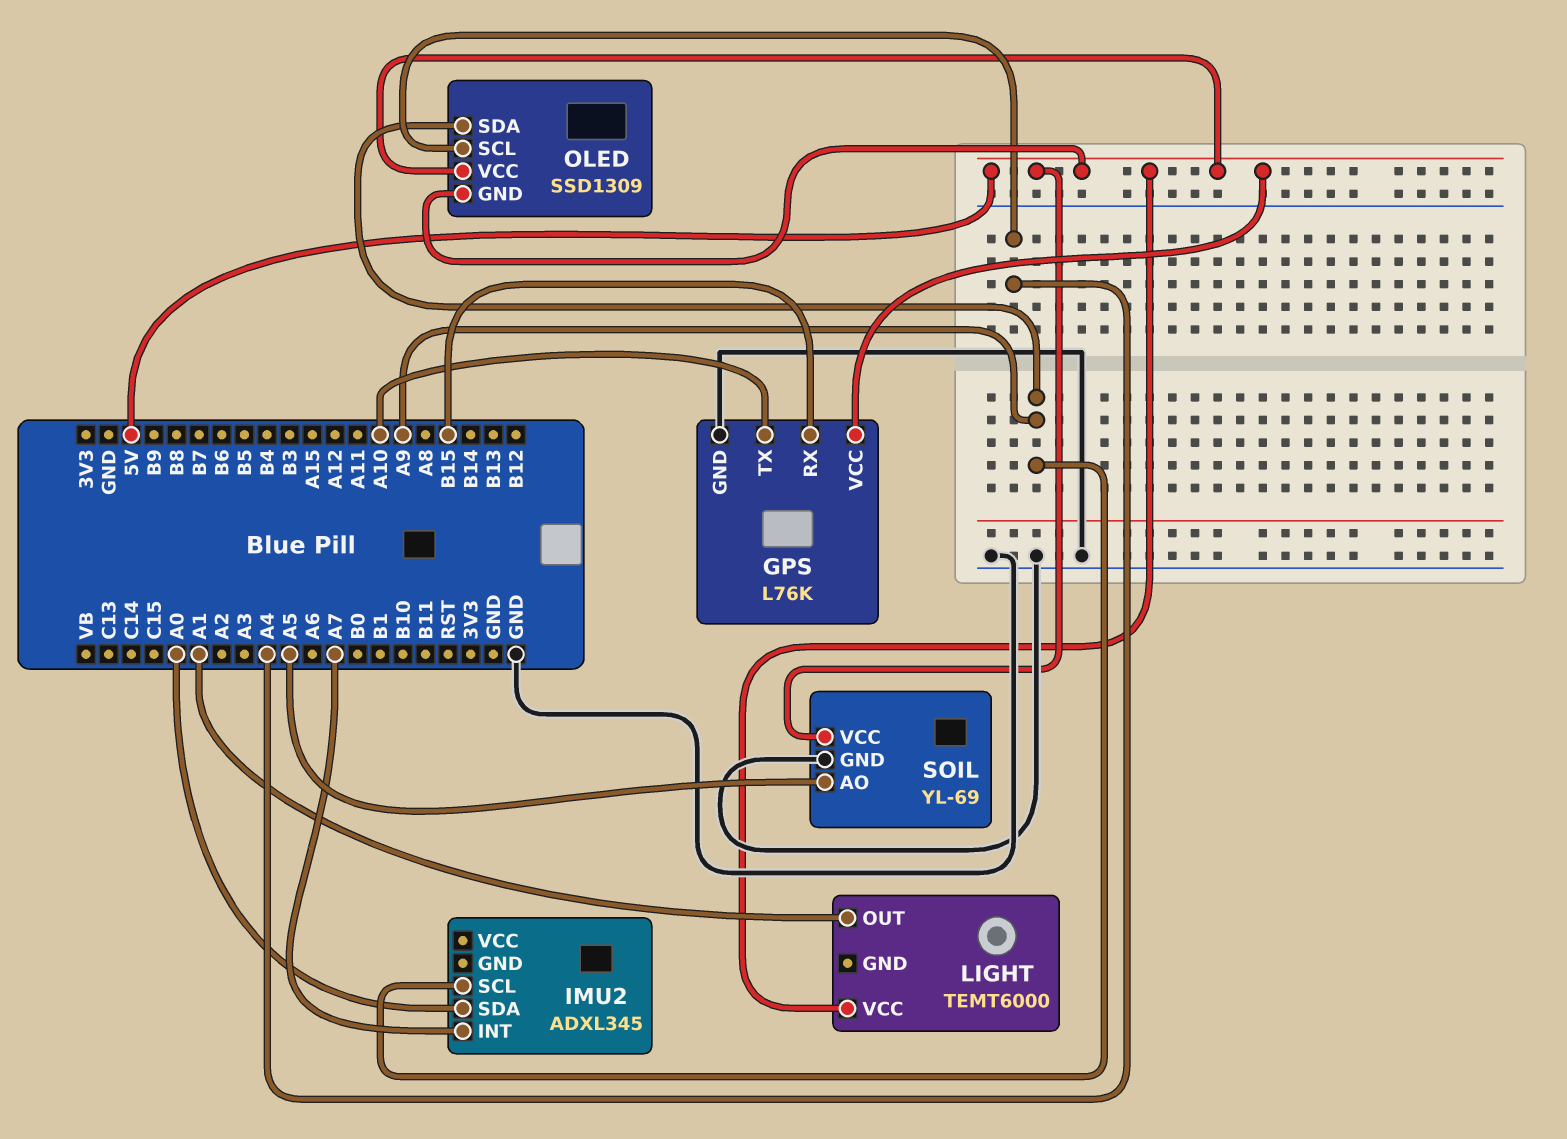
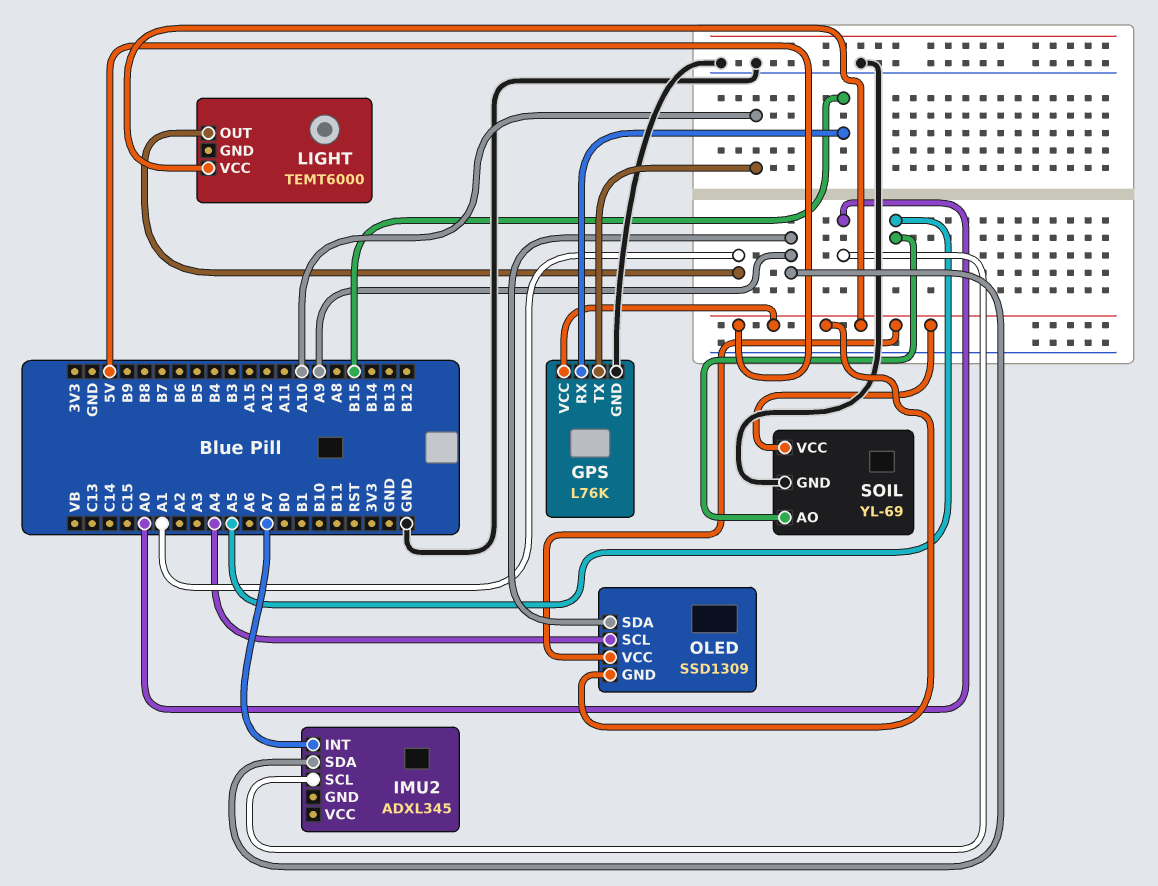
IMU2 pin SCL: A9 -> A0
IMU2 pin SDA: A0 -> A9

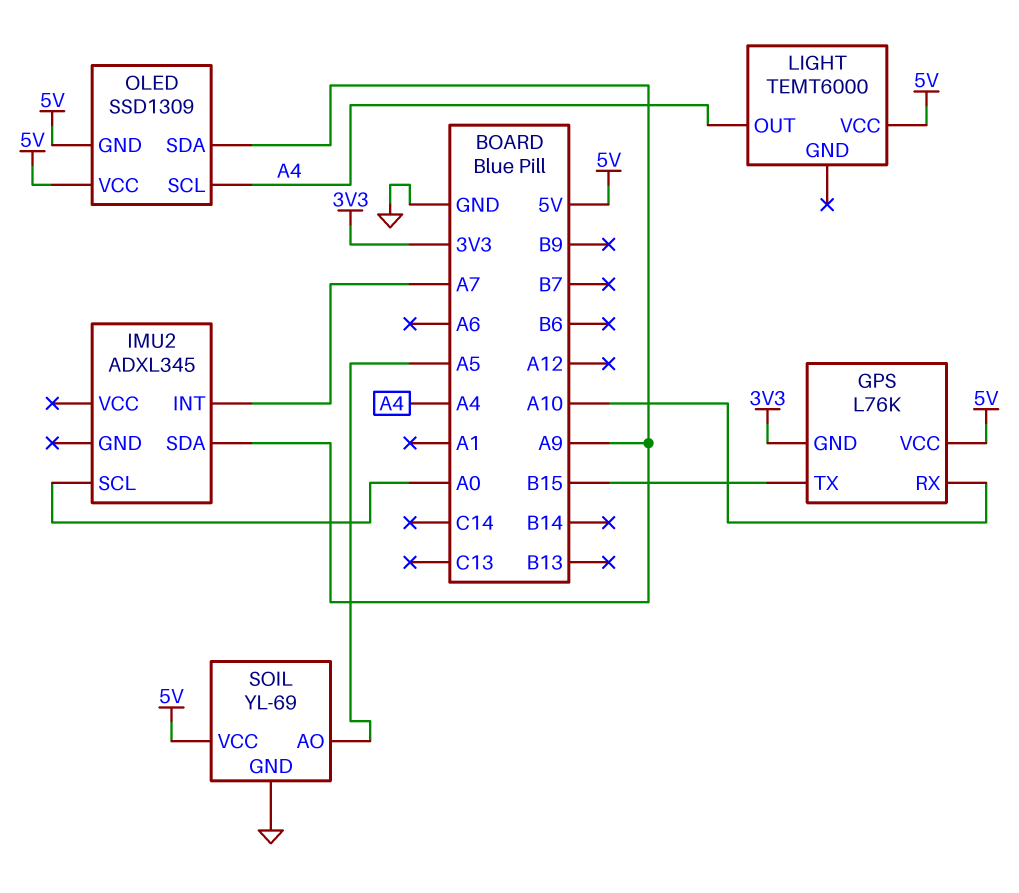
GPS pin GND: GND -> 3V3
GPS pin RX: B15 -> A10
GPS pin TX: A10 -> B15
LIGHT pin OUT: A1 -> A4

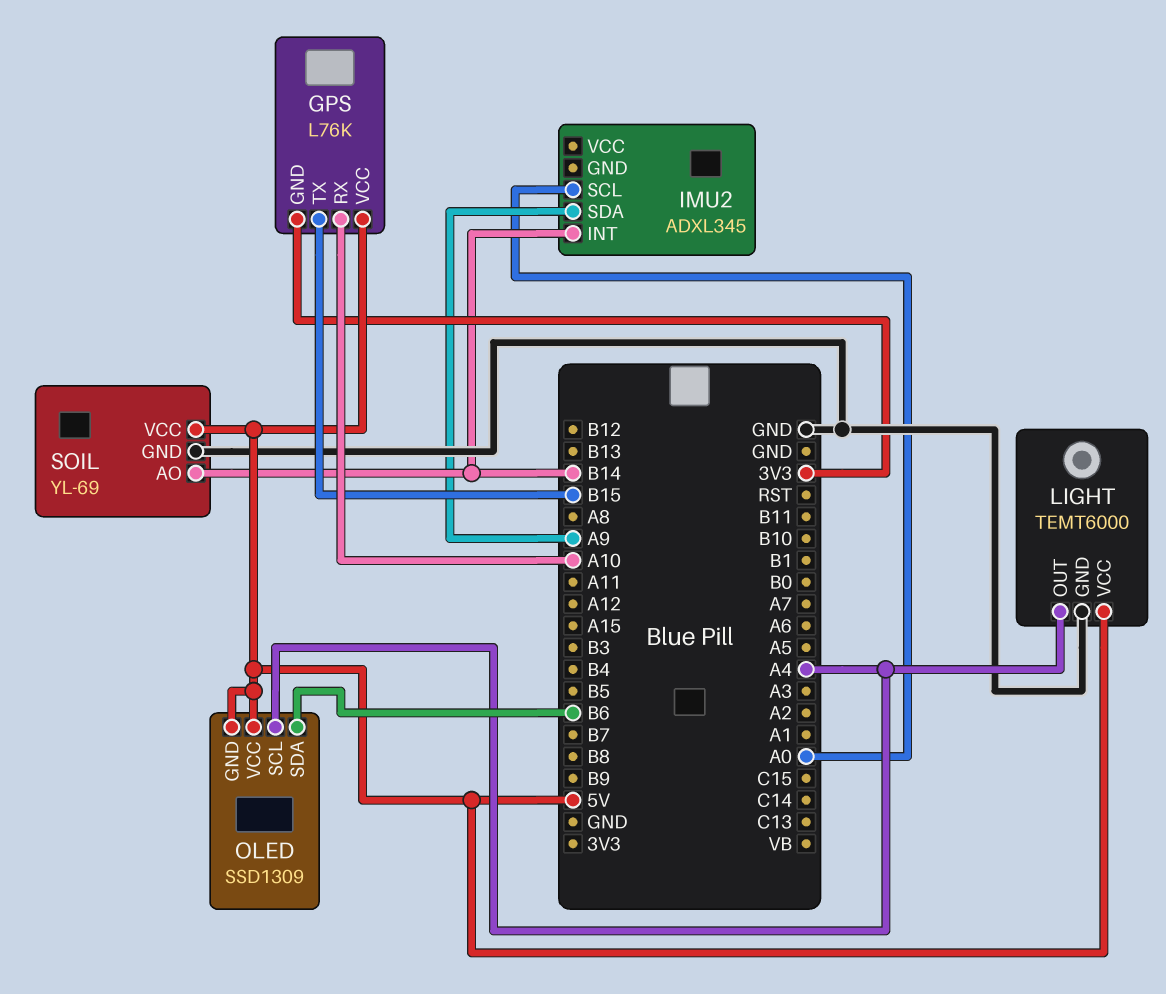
IMU2 pin INT: A7 -> B14
LIGHT pin GND: none -> GND
OLED pin SDA: A9 -> B6
SOIL pin AO: A5 -> B14

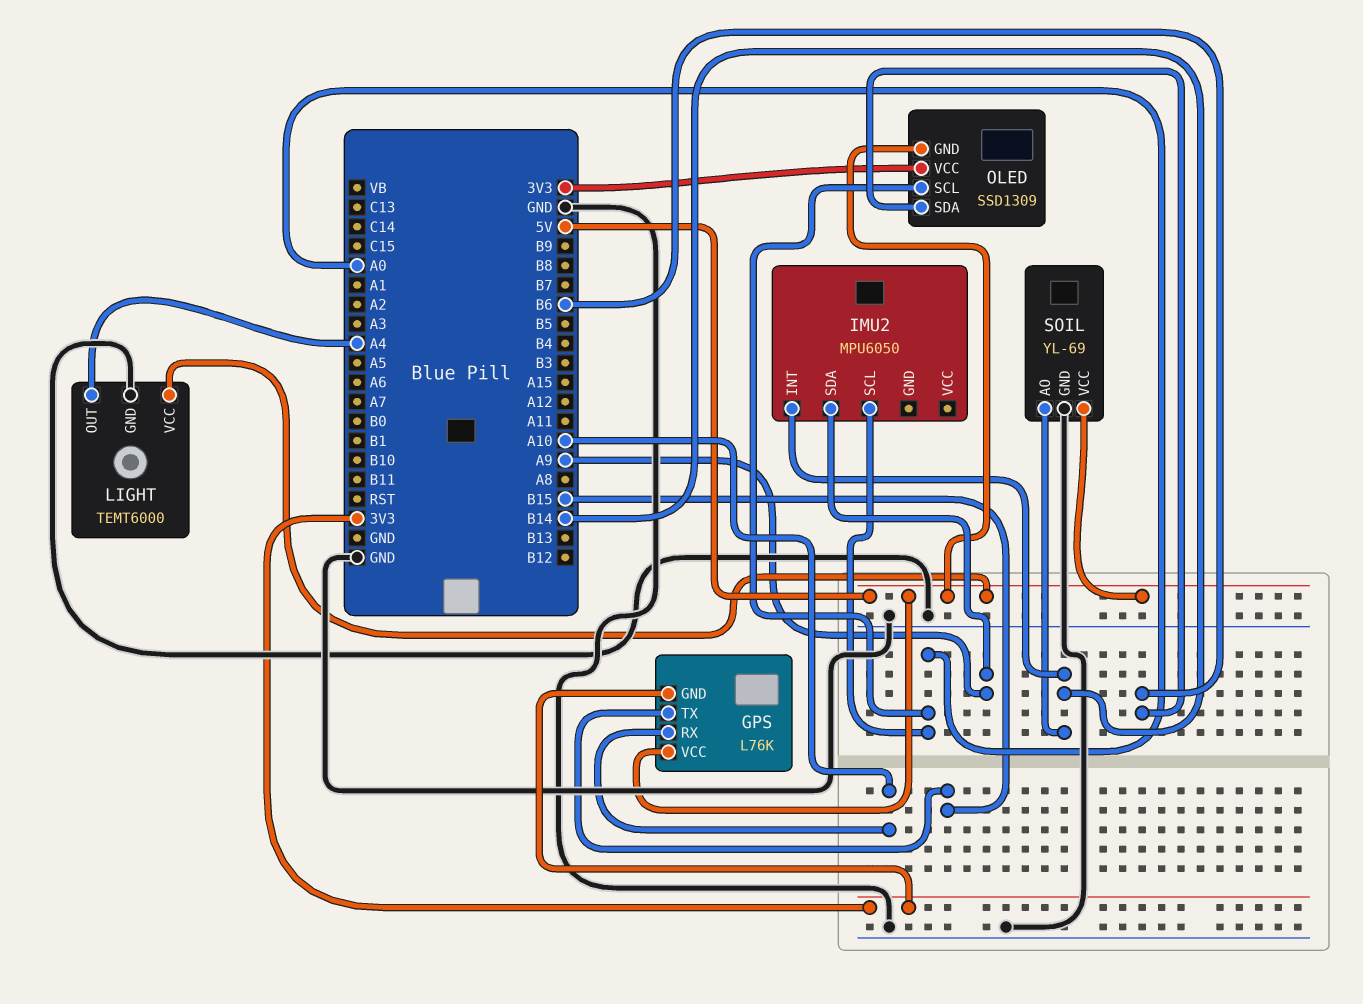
IMU2: ADXL345 -> MPU6050
OLED pin SCL: A4 -> A0
OLED pin VCC: 5V -> 3V3

